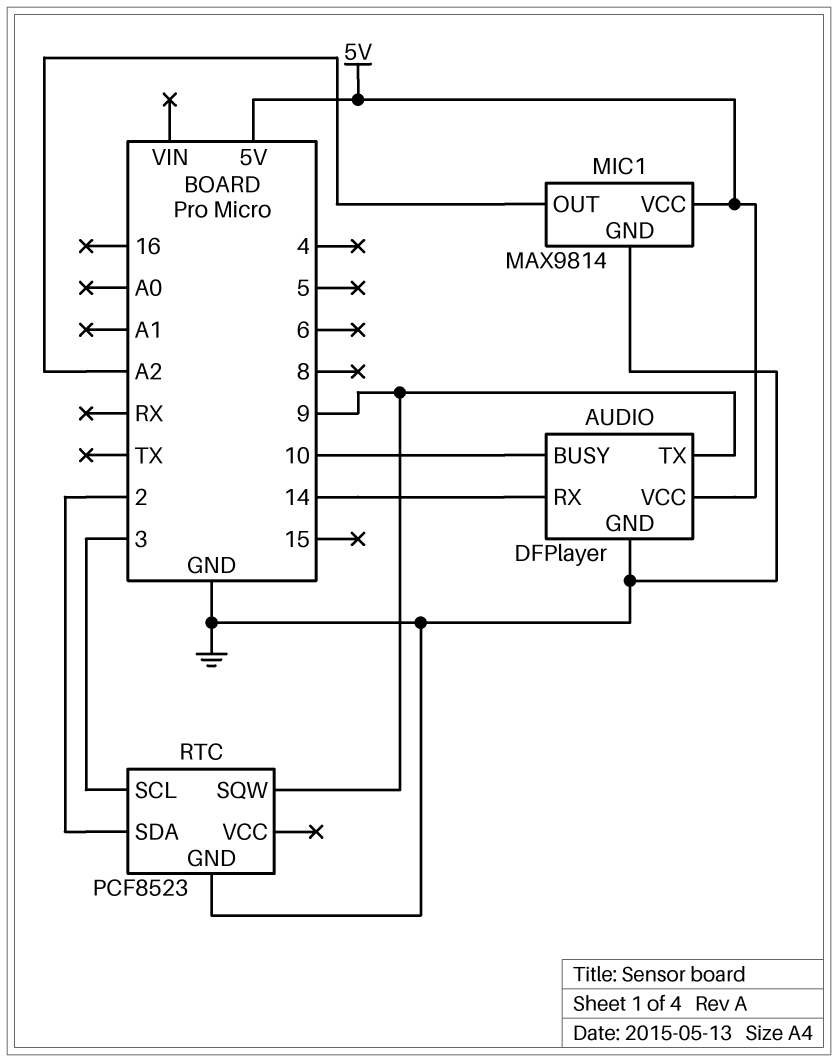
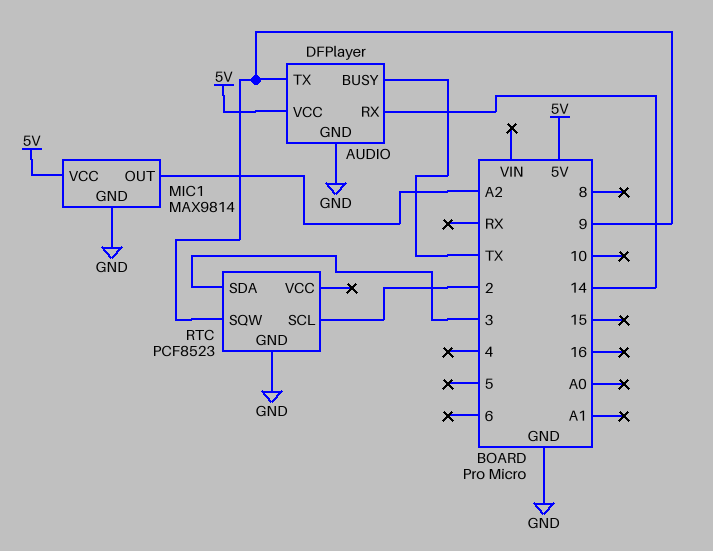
AUDIO pin BUSY: 10 -> TX
RTC pin SCL: 3 -> 2
RTC pin SDA: 2 -> 3

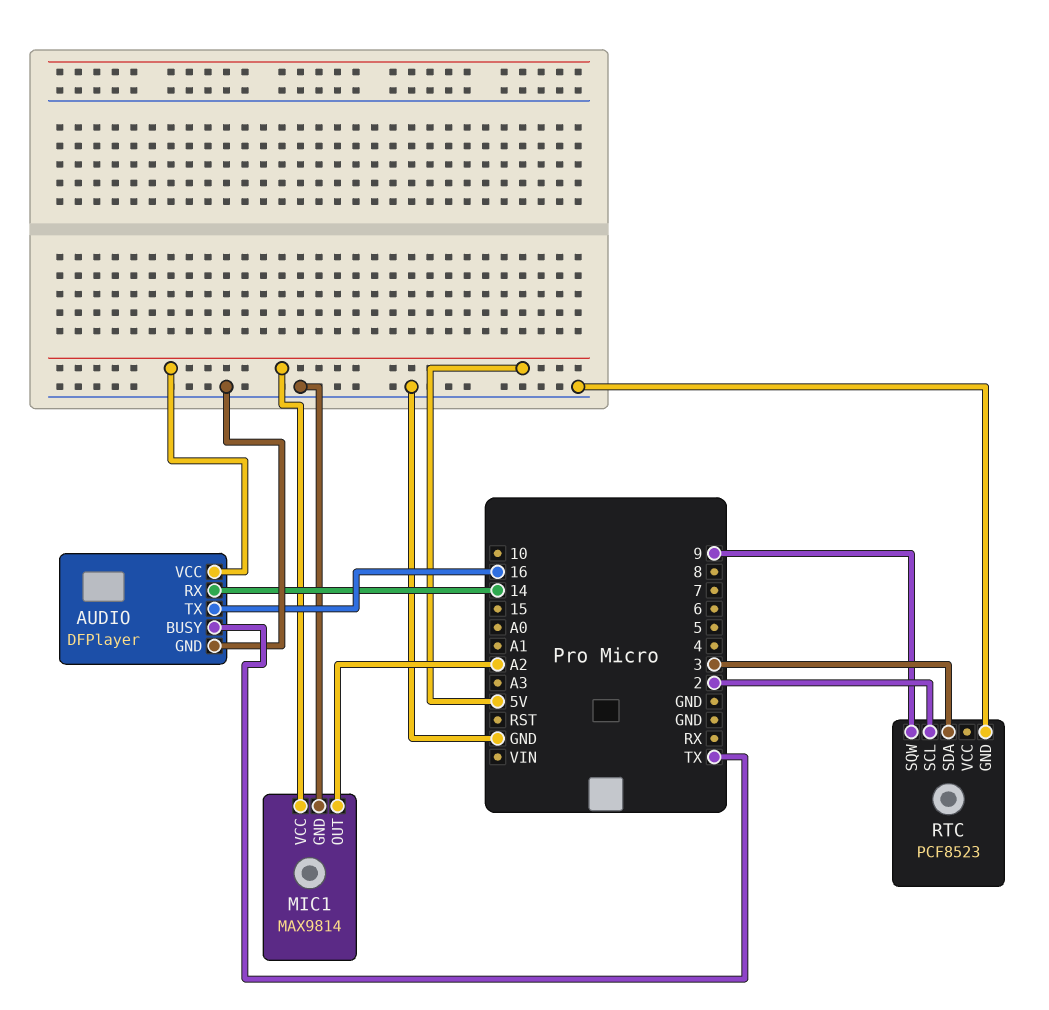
AUDIO pin TX: 9 -> 16

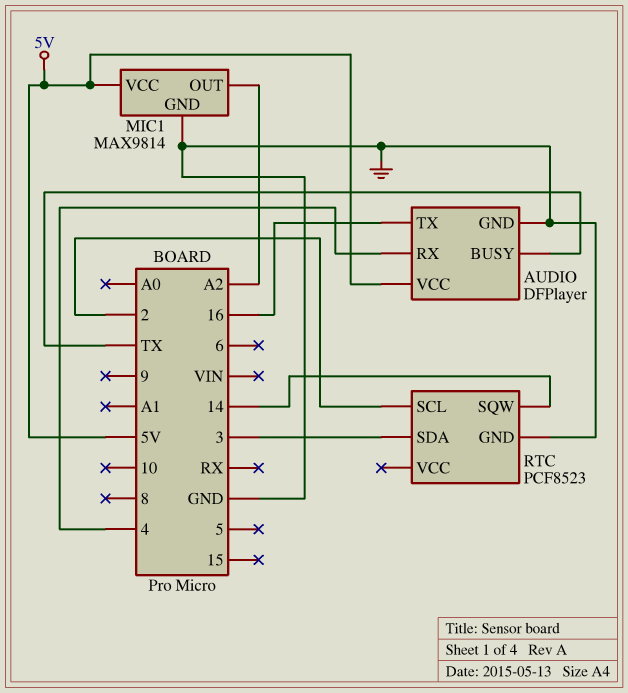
AUDIO pin RX: 14 -> 4
RTC pin SQW: 9 -> 14

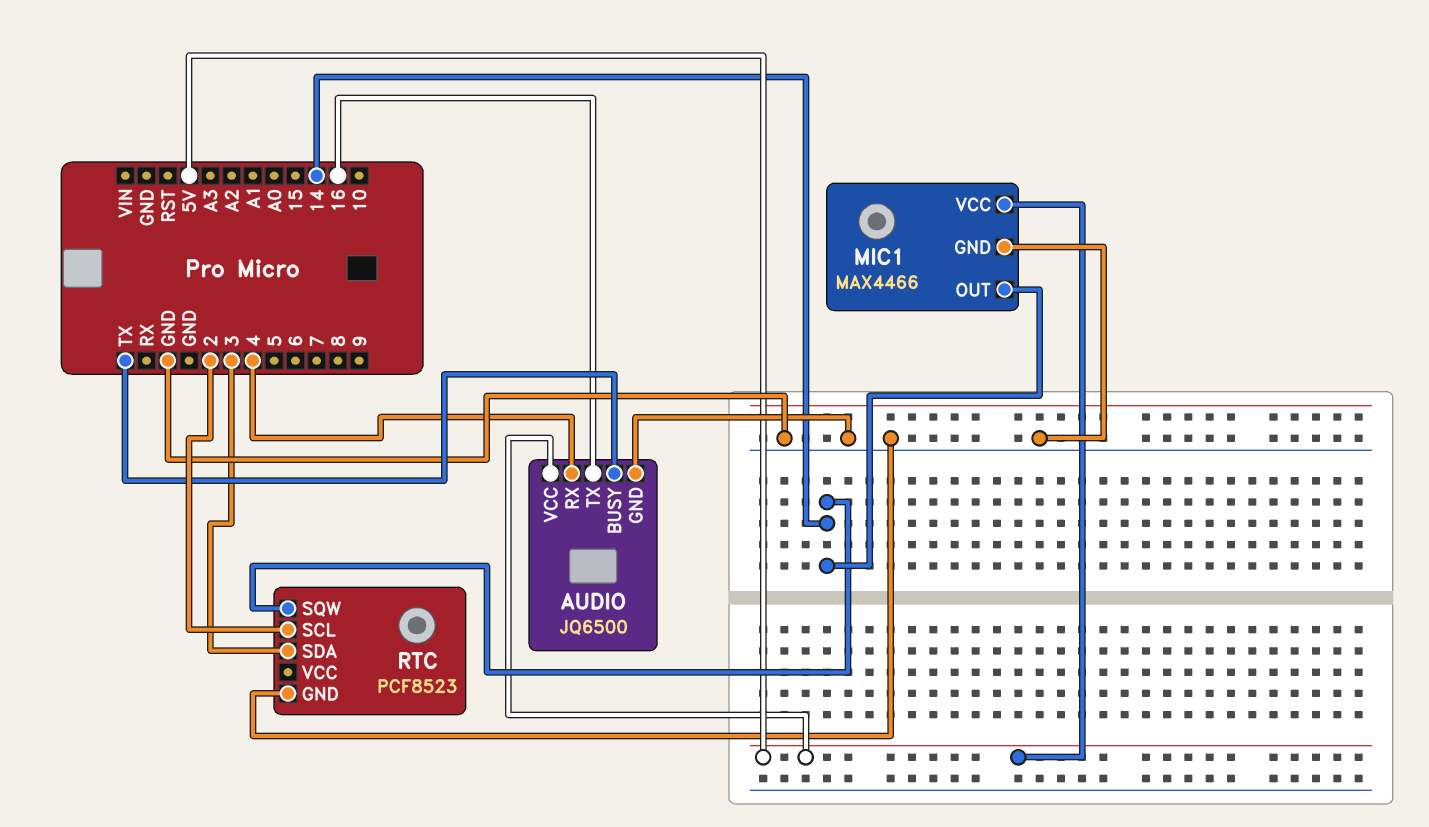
AUDIO: DFPlayer -> JQ6500
MIC1: MAX9814 -> MAX4466
MIC1 pin OUT: A2 -> 14

